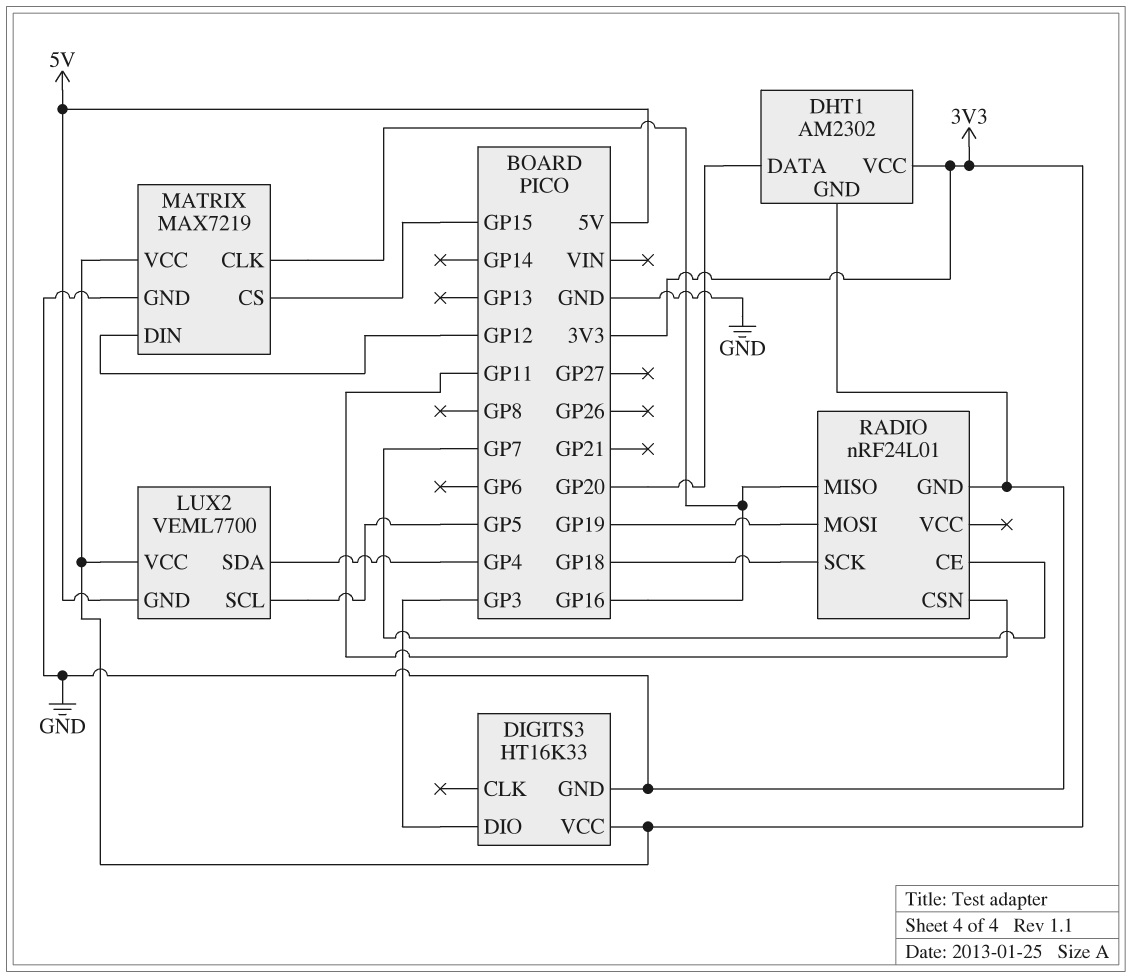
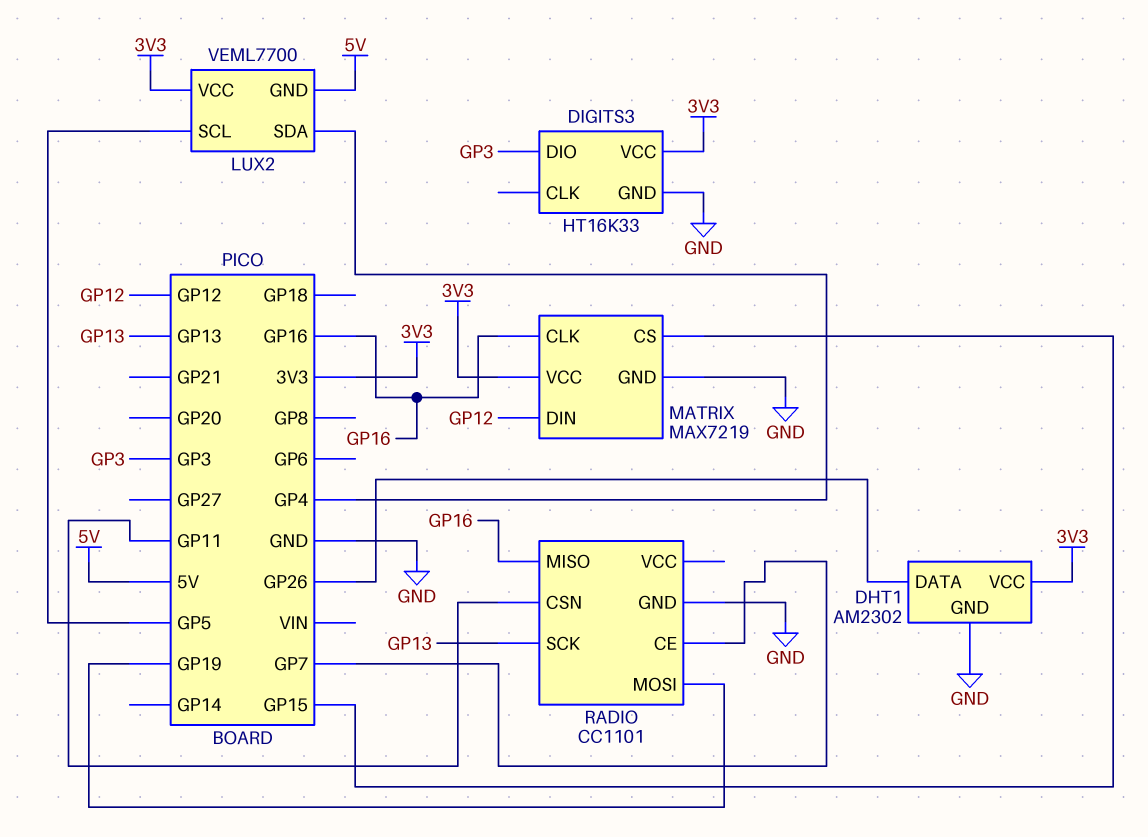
DHT1 pin DATA: GP20 -> GP26
RADIO: nRF24L01 -> CC1101
RADIO pin SCK: GP18 -> GP13

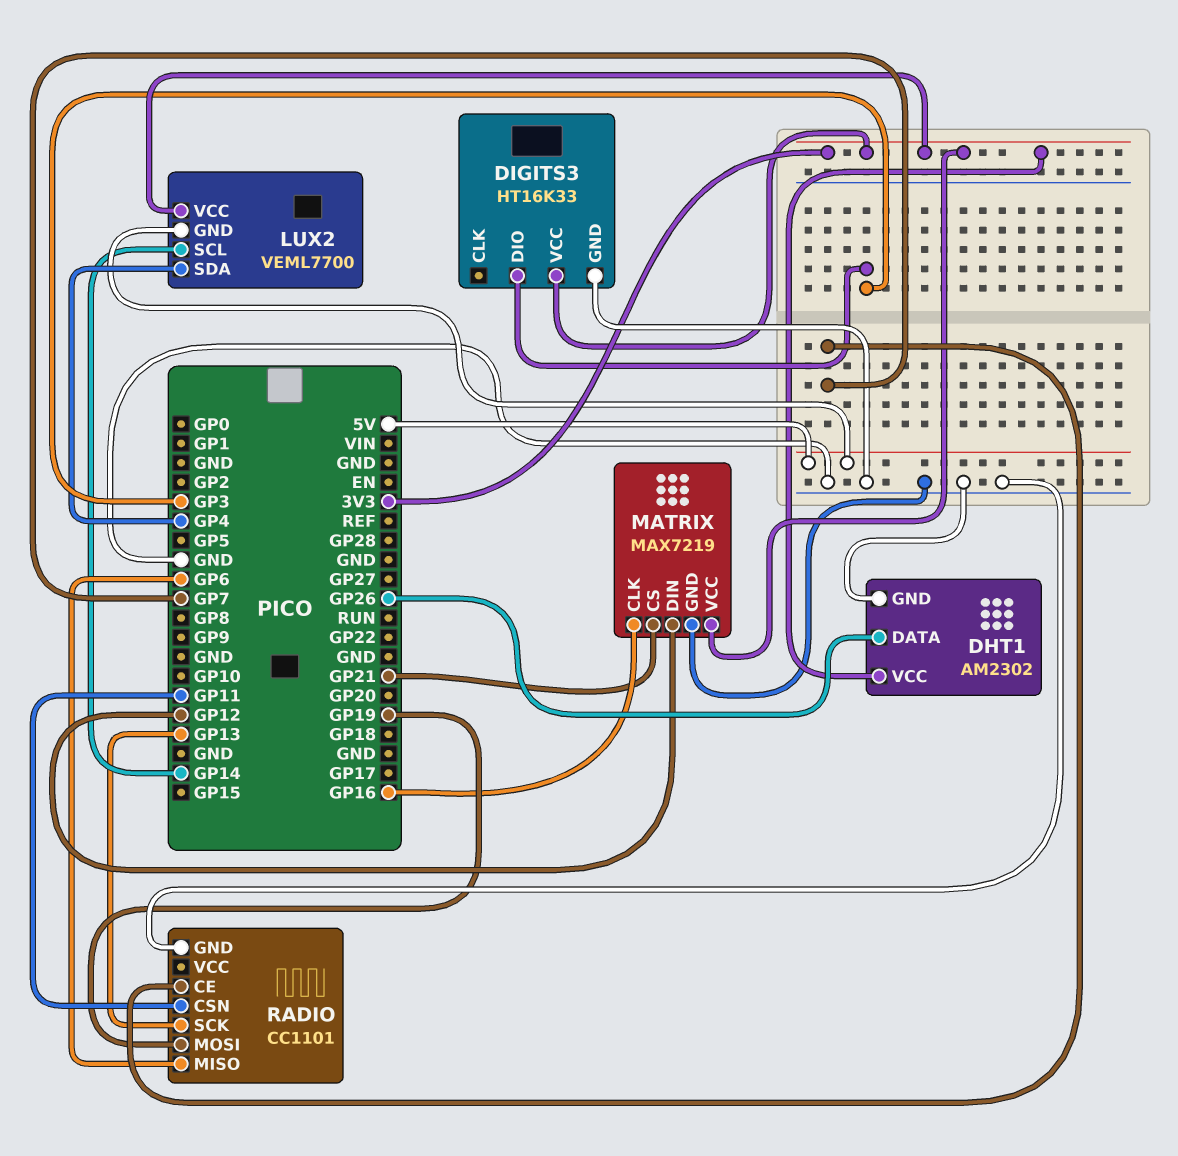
LUX2 pin SCL: GP5 -> GP14
MATRIX pin CS: GP15 -> GP21
RADIO pin MISO: GP16 -> GP6

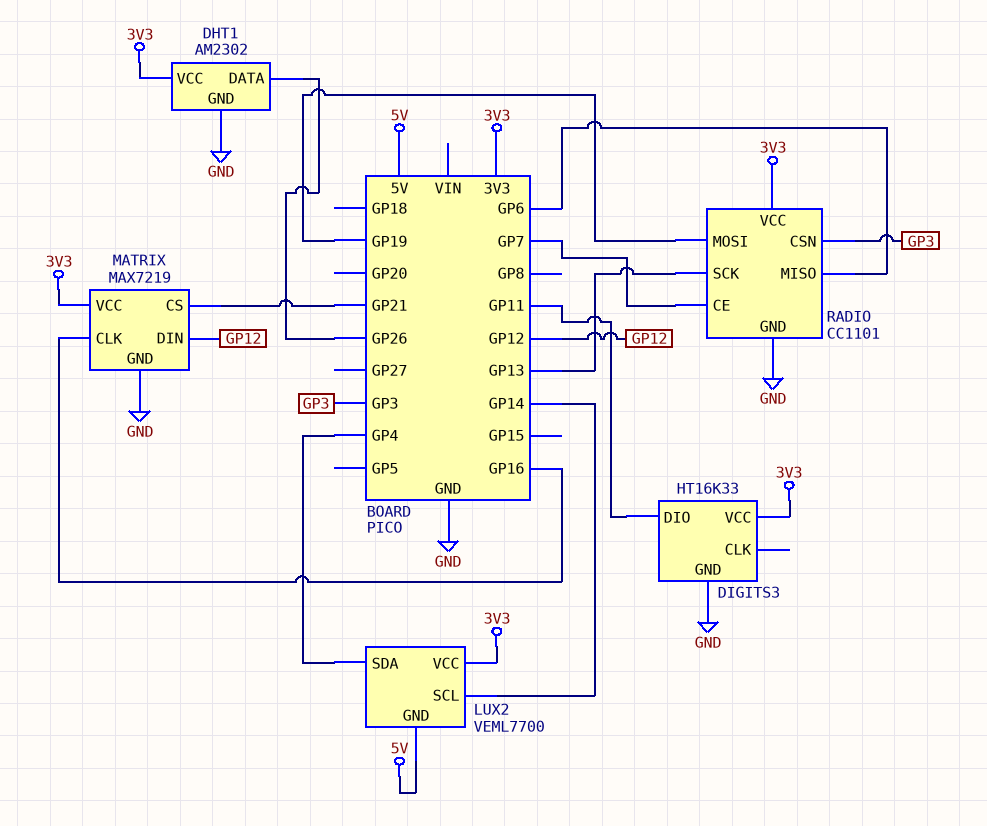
DIGITS3 pin DIO: GP3 -> GP11
RADIO pin CSN: GP11 -> GP3
RADIO pin VCC: none -> 3V3

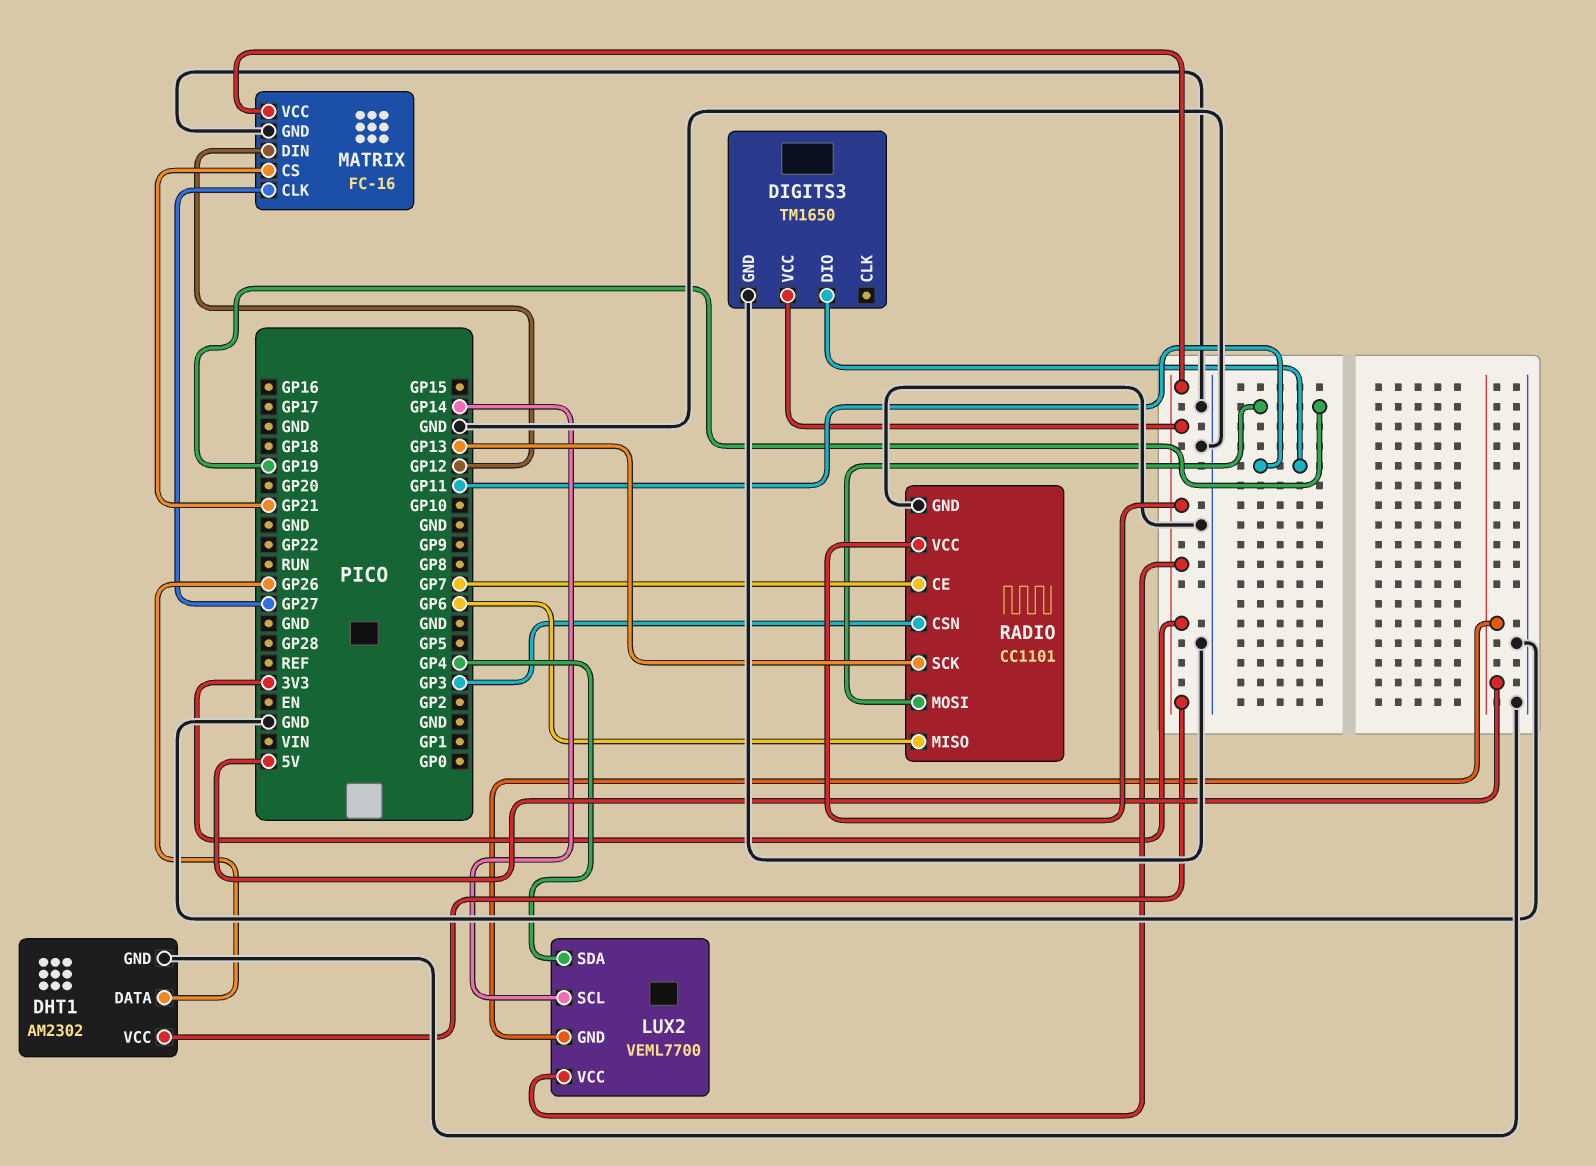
DIGITS3: HT16K33 -> TM1650
MATRIX: MAX7219 -> FC-16
MATRIX pin CLK: GP16 -> GP27

